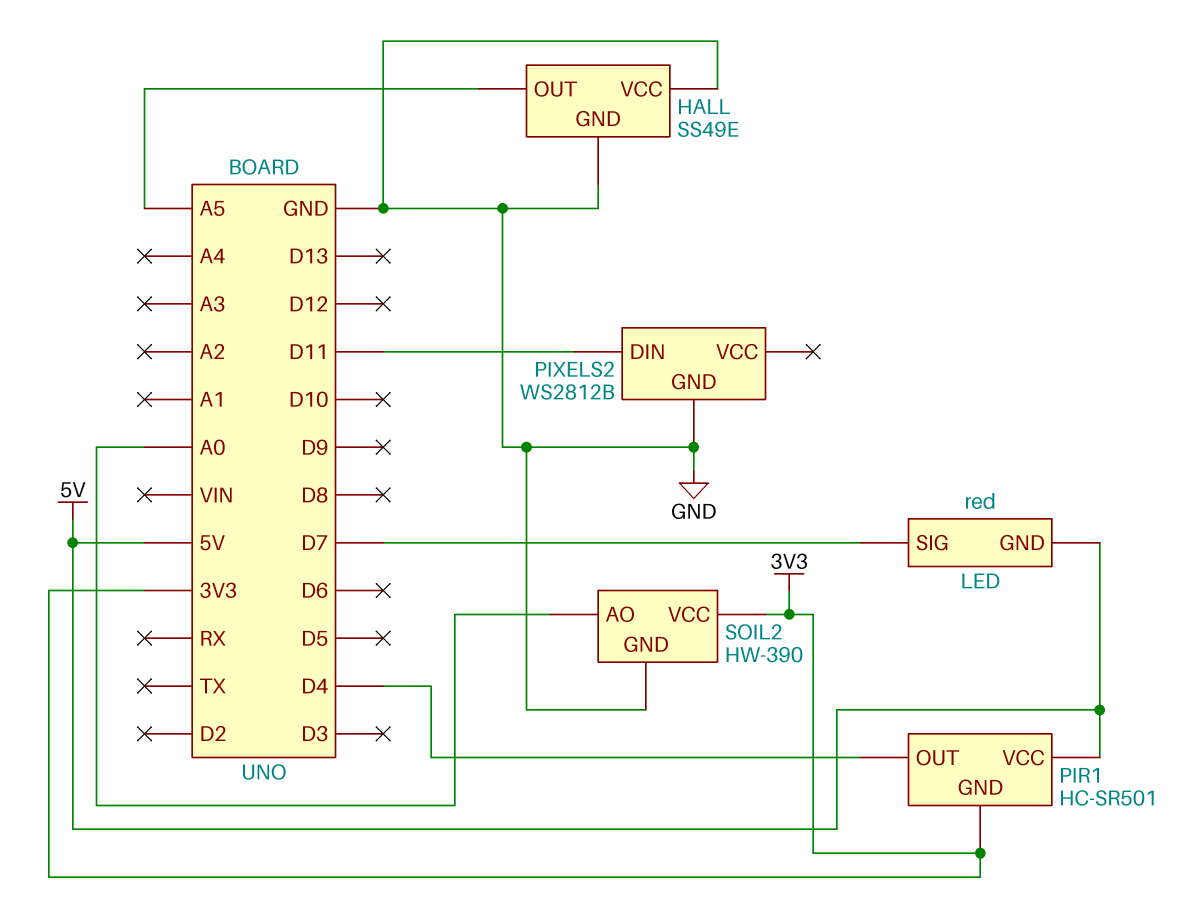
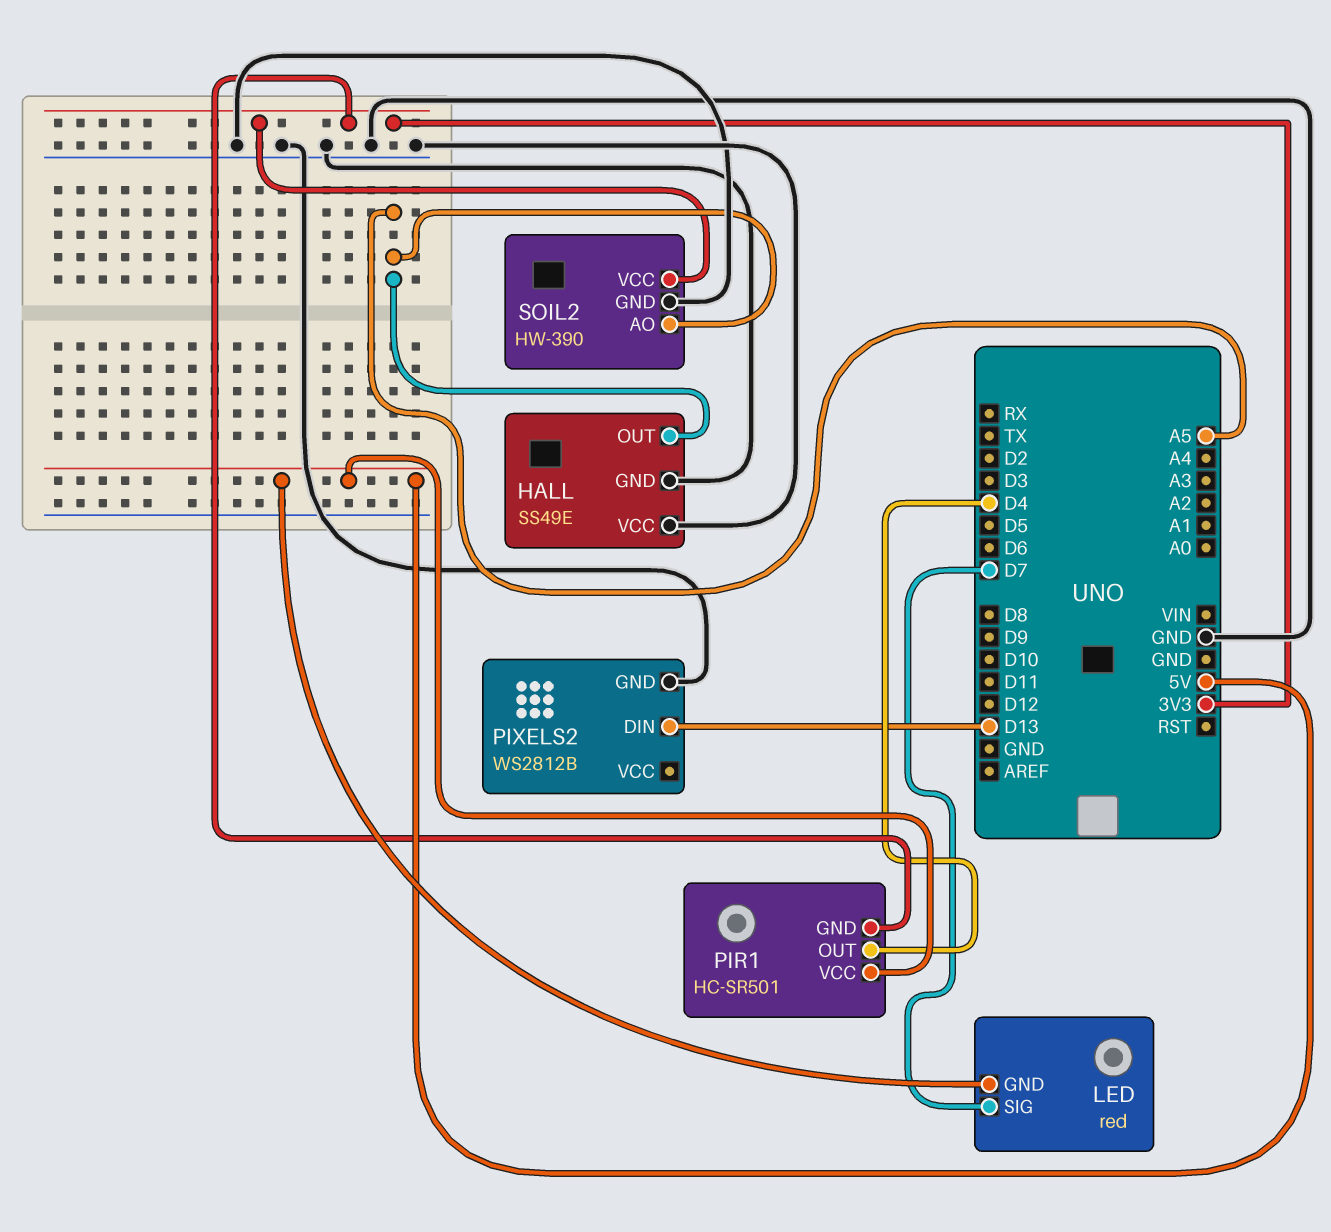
PIXELS2 pin DIN: D11 -> D13
SOIL2 pin AO: A0 -> A5

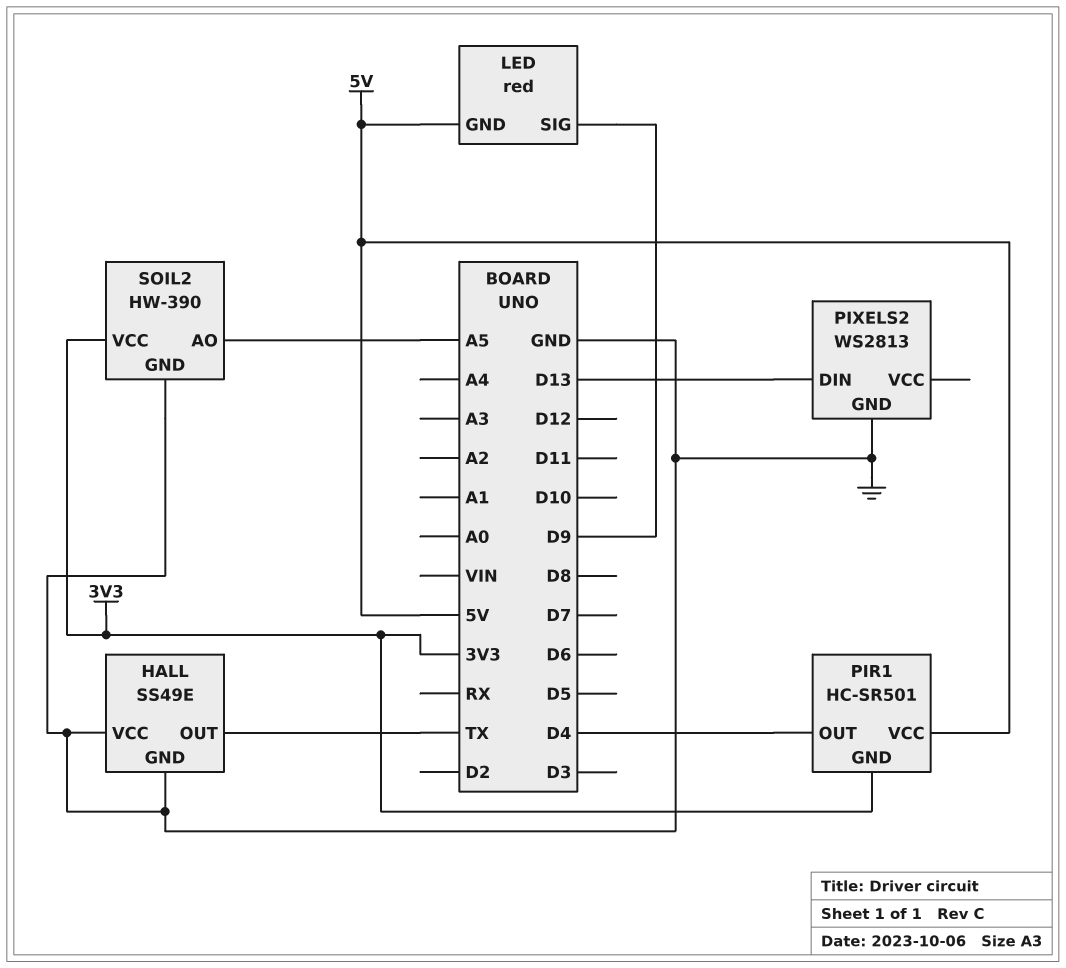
HALL pin OUT: A5 -> TX
LED pin SIG: D7 -> D9
PIXELS2: WS2812B -> WS2813

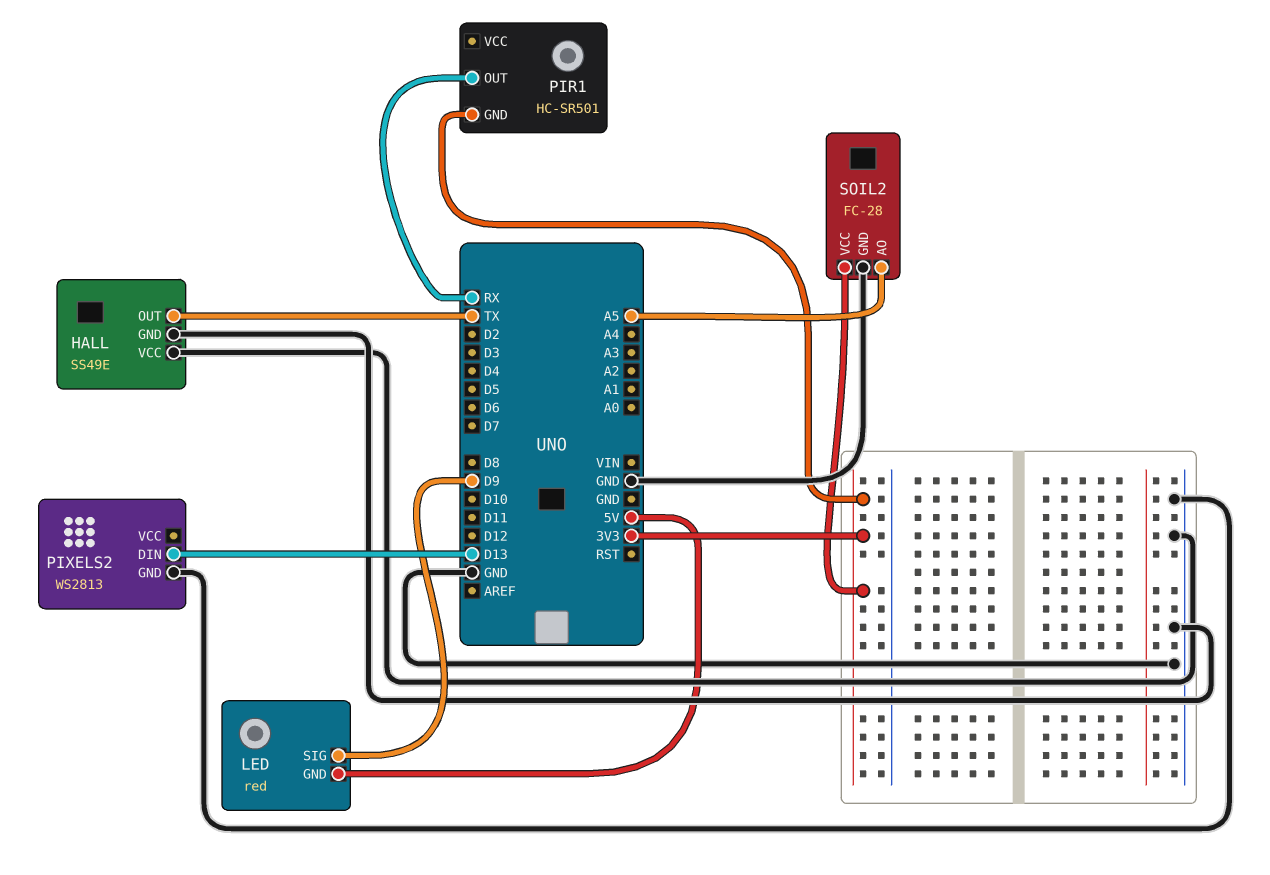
PIR1 pin OUT: D4 -> RX
PIR1 pin VCC: 5V -> none
SOIL2: HW-390 -> FC-28

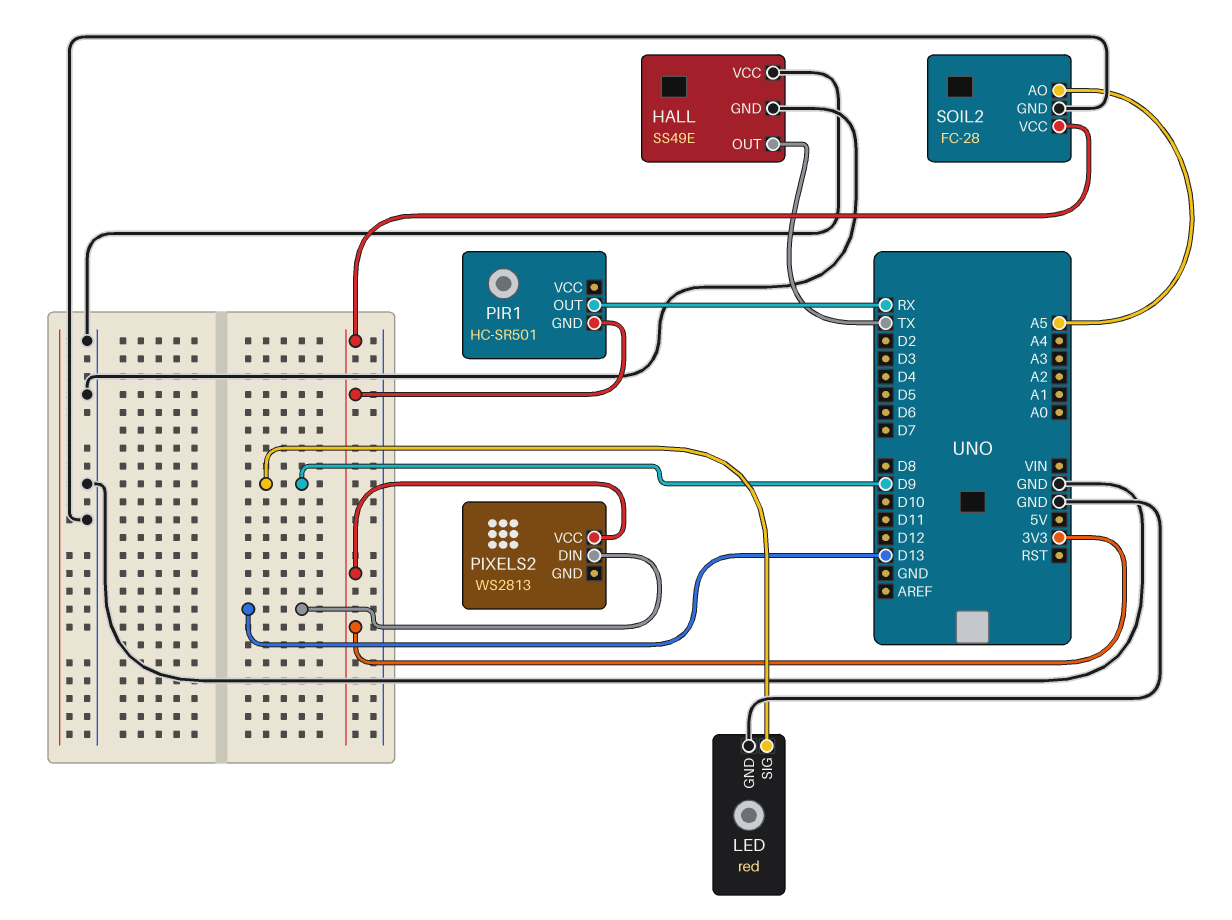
LED pin GND: 5V -> GND
PIXELS2 pin GND: GND -> none
PIXELS2 pin VCC: none -> 3V3

